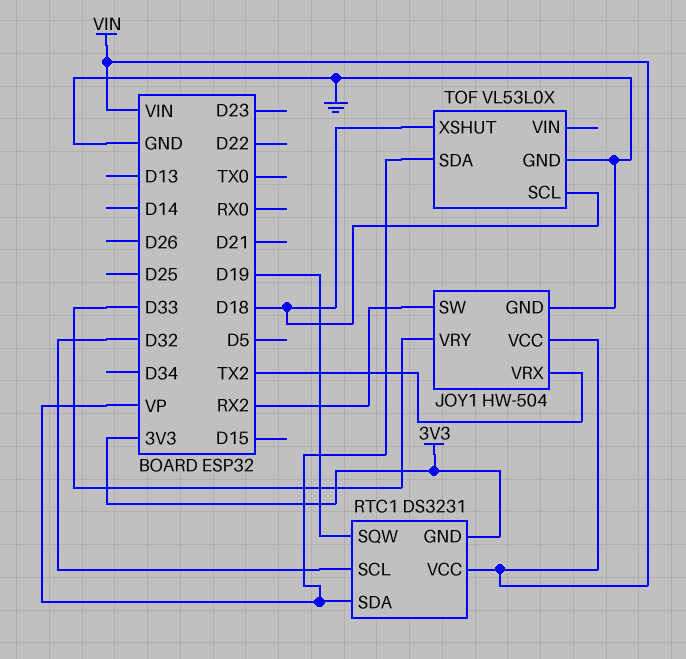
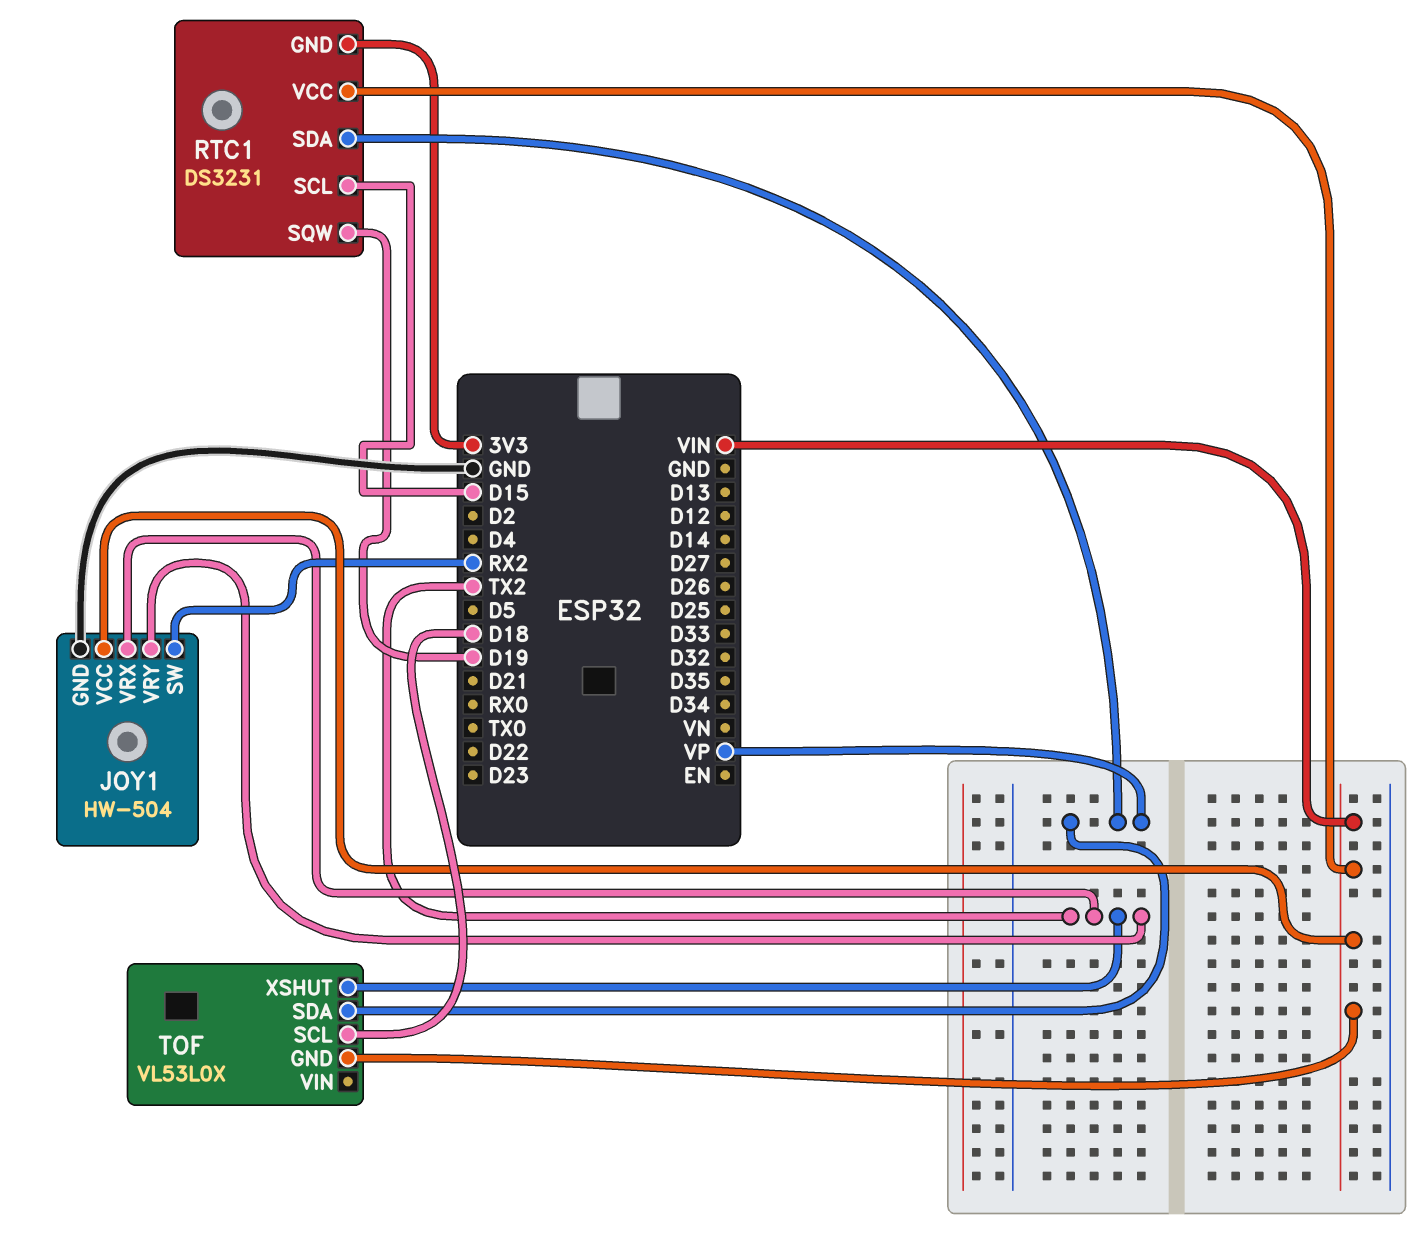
JOY1 pin VRY: D33 -> TX2
RTC1 pin SCL: D32 -> D15
TOF pin GND: GND -> VIN
TOF pin XSHUT: D18 -> TX2

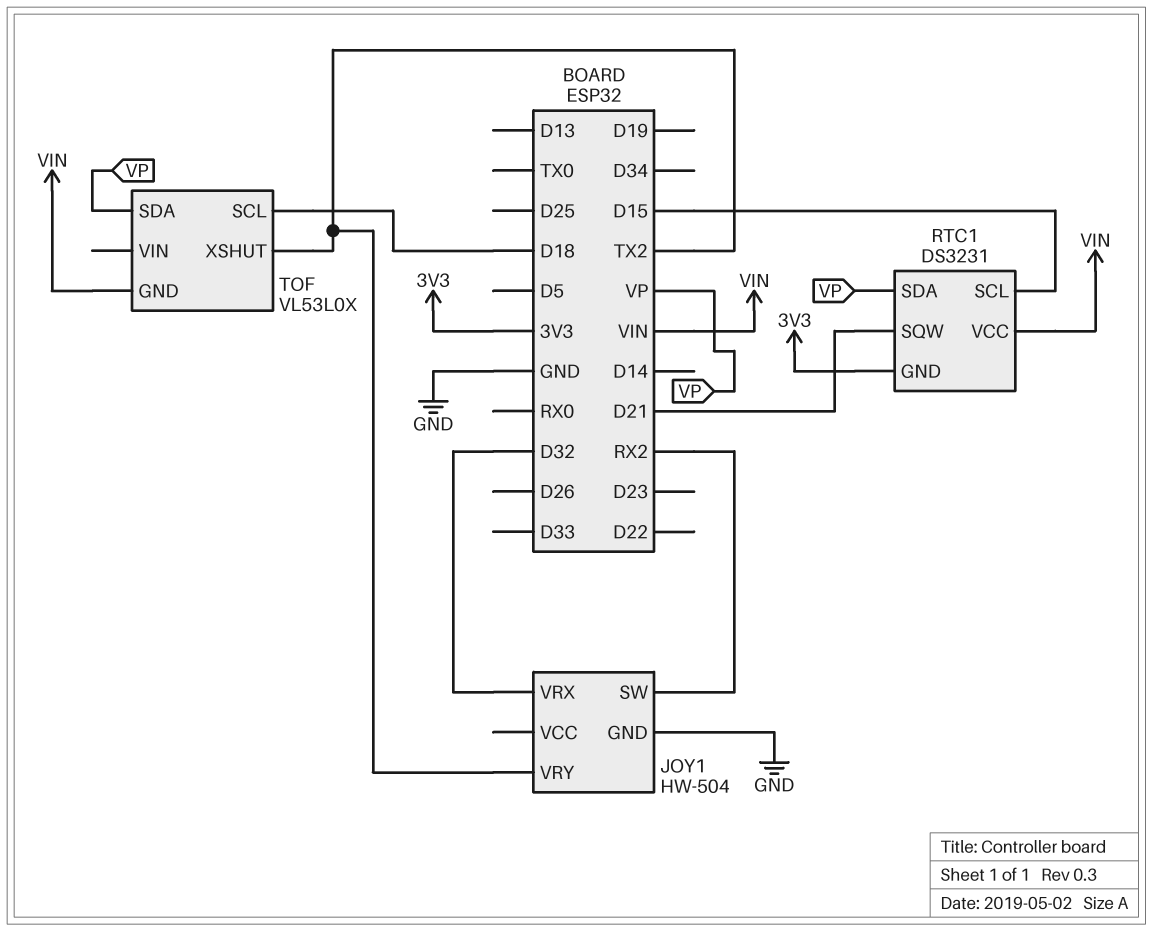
JOY1 pin VCC: VIN -> none
JOY1 pin VRX: TX2 -> D32
RTC1 pin SQW: D19 -> D21

